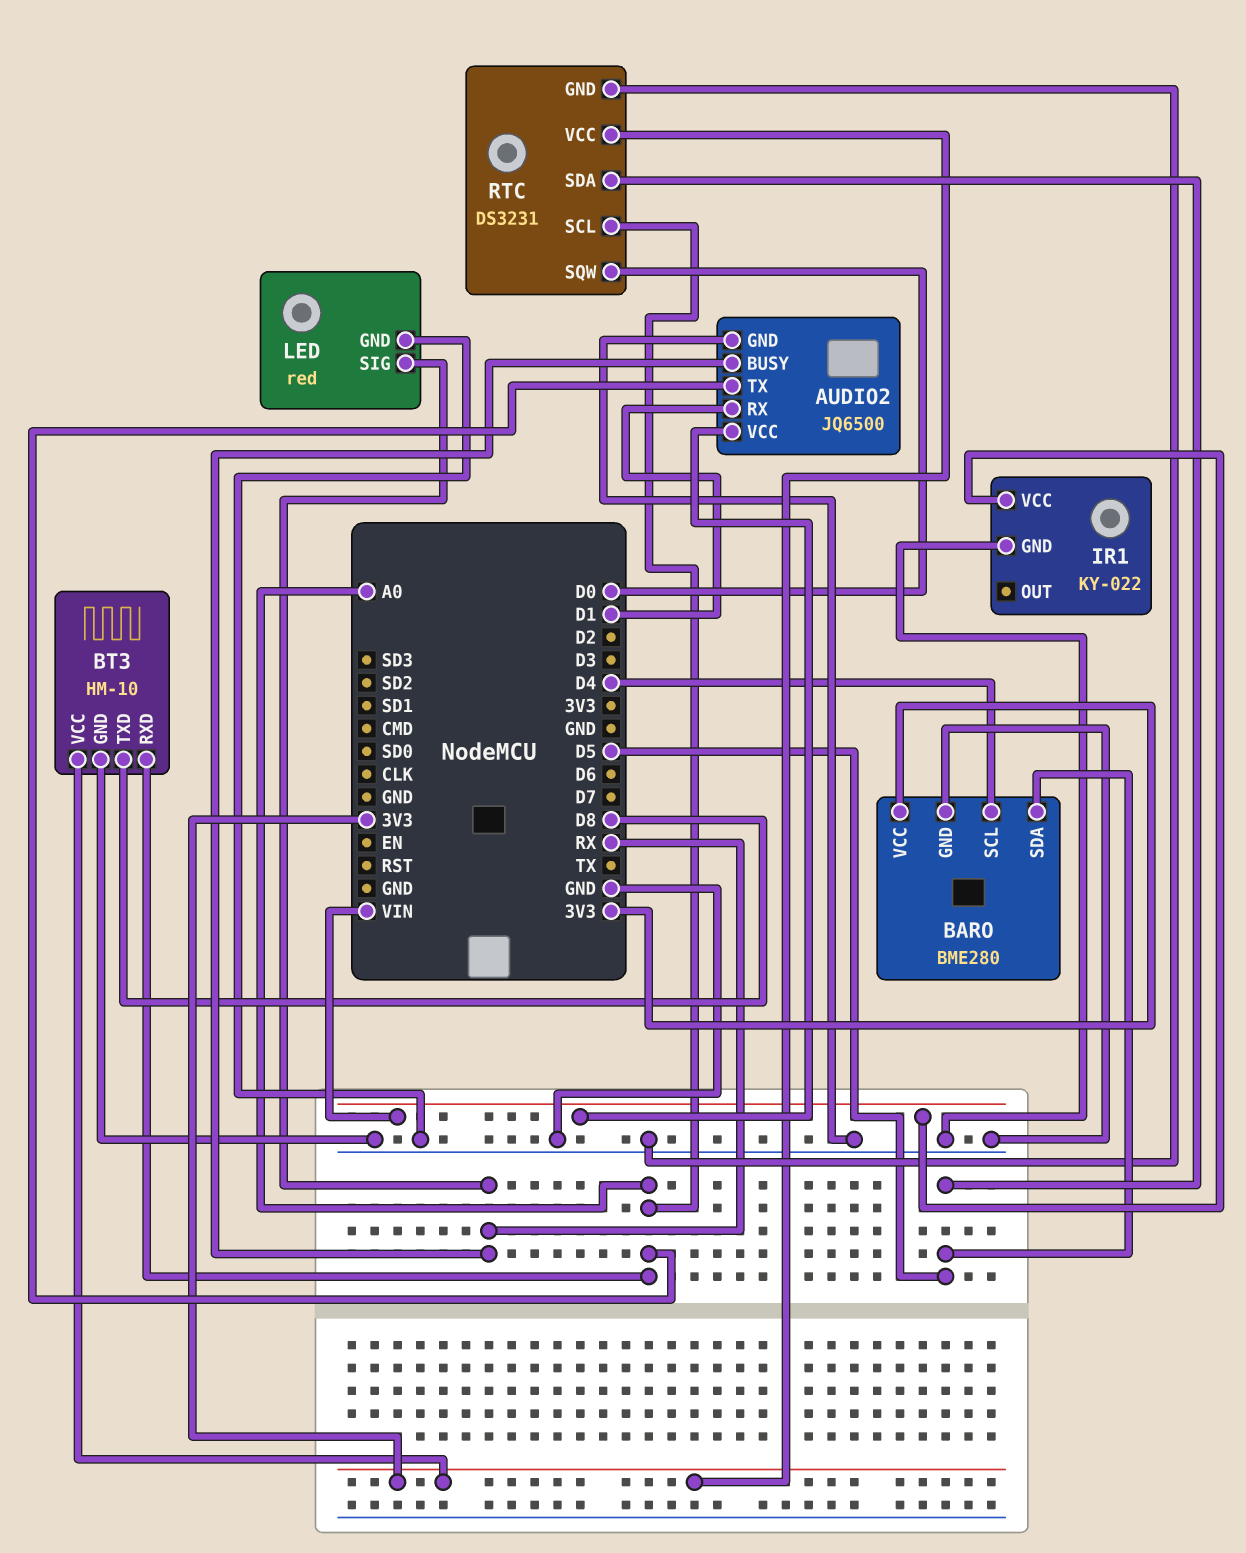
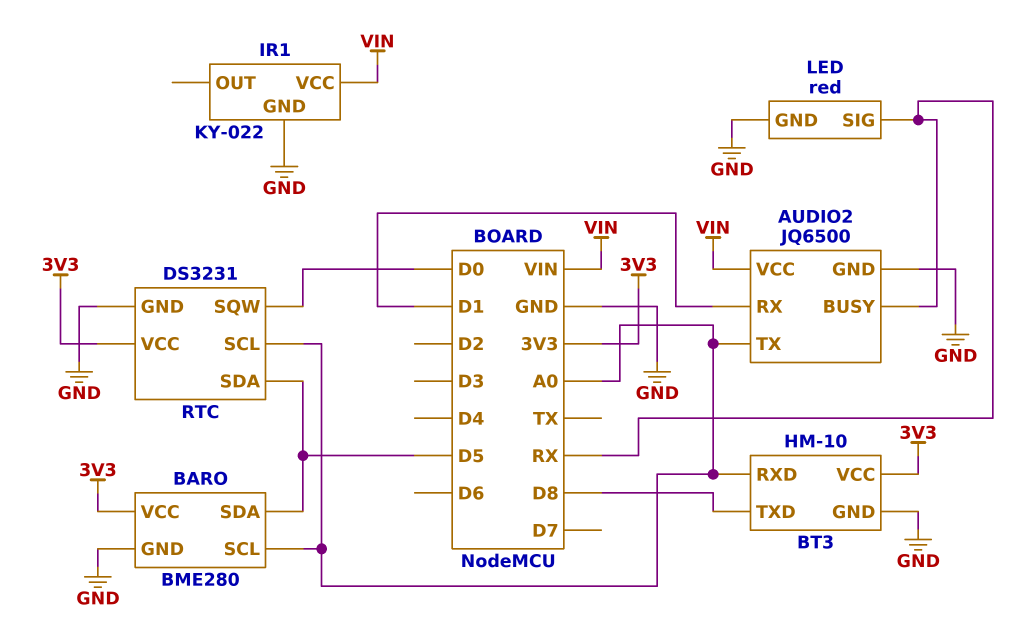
BARO pin SCL: D4 -> A0

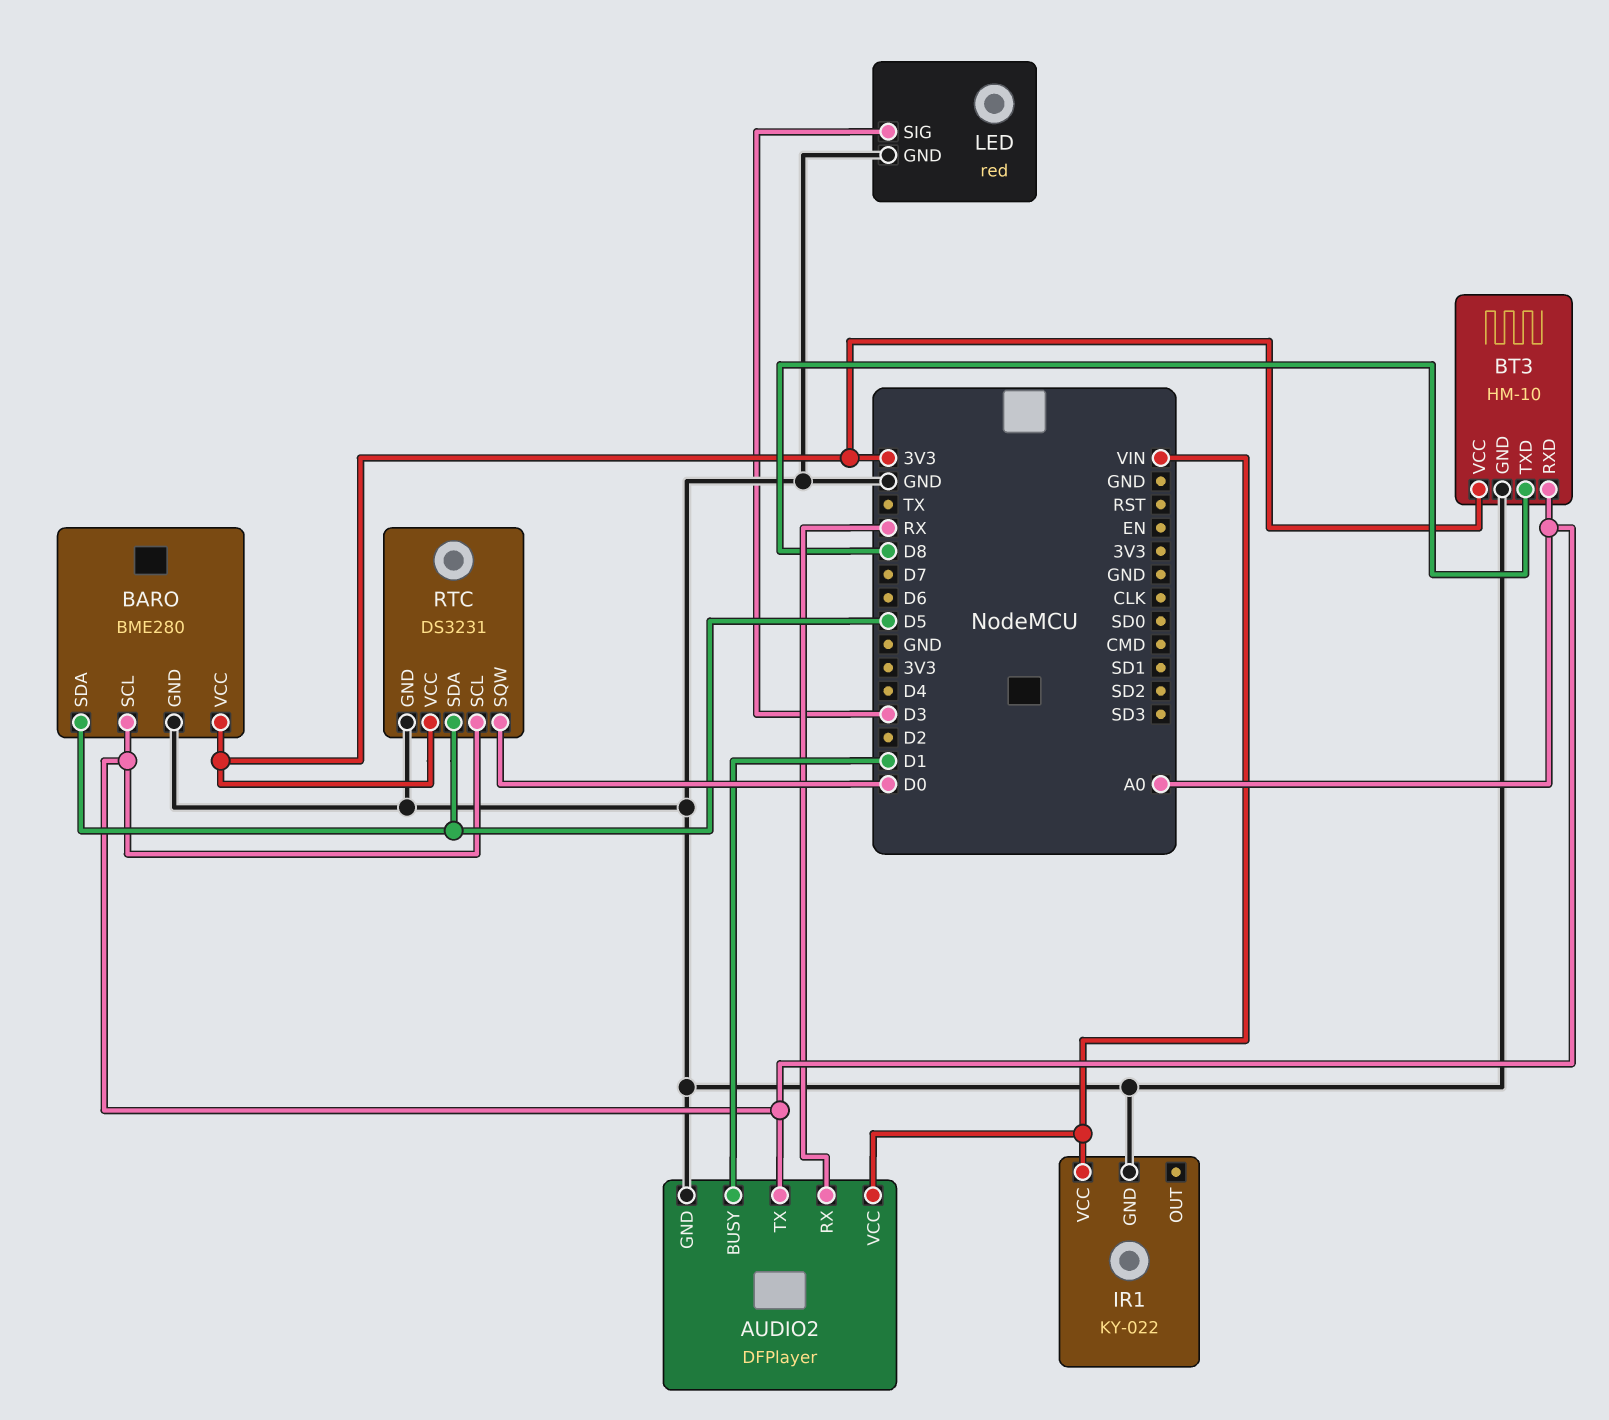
AUDIO2: JQ6500 -> DFPlayer
AUDIO2 pin BUSY: RX -> D1
AUDIO2 pin RX: D1 -> RX
LED pin SIG: RX -> D3

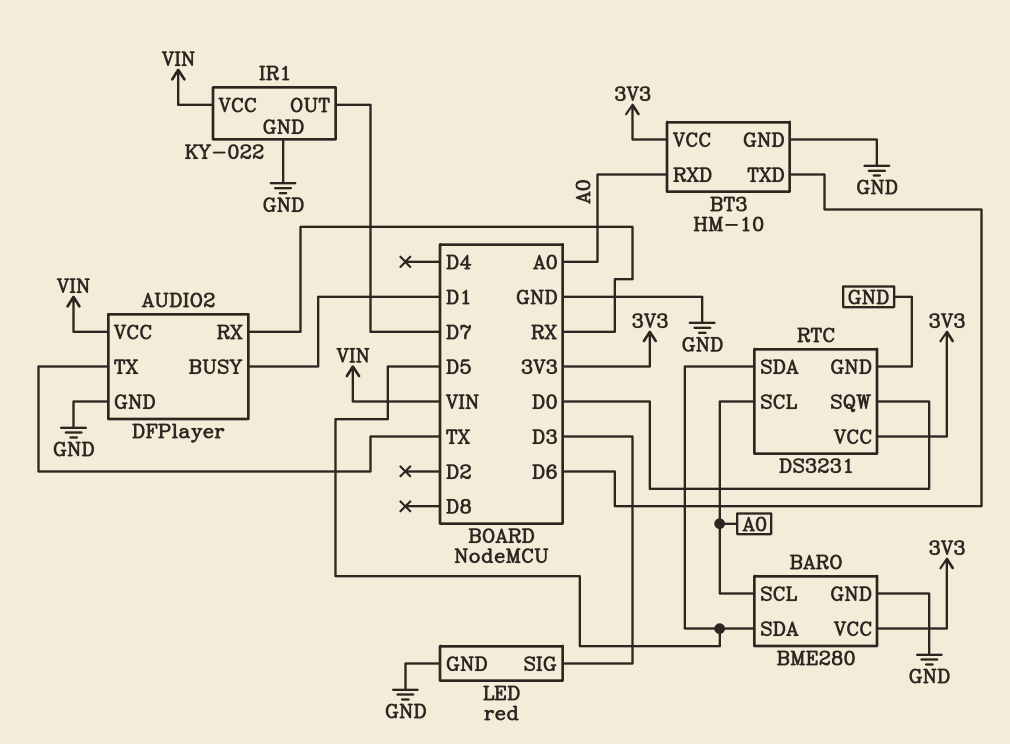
AUDIO2 pin TX: A0 -> TX
BT3 pin TXD: D8 -> D6
IR1 pin OUT: none -> D7

